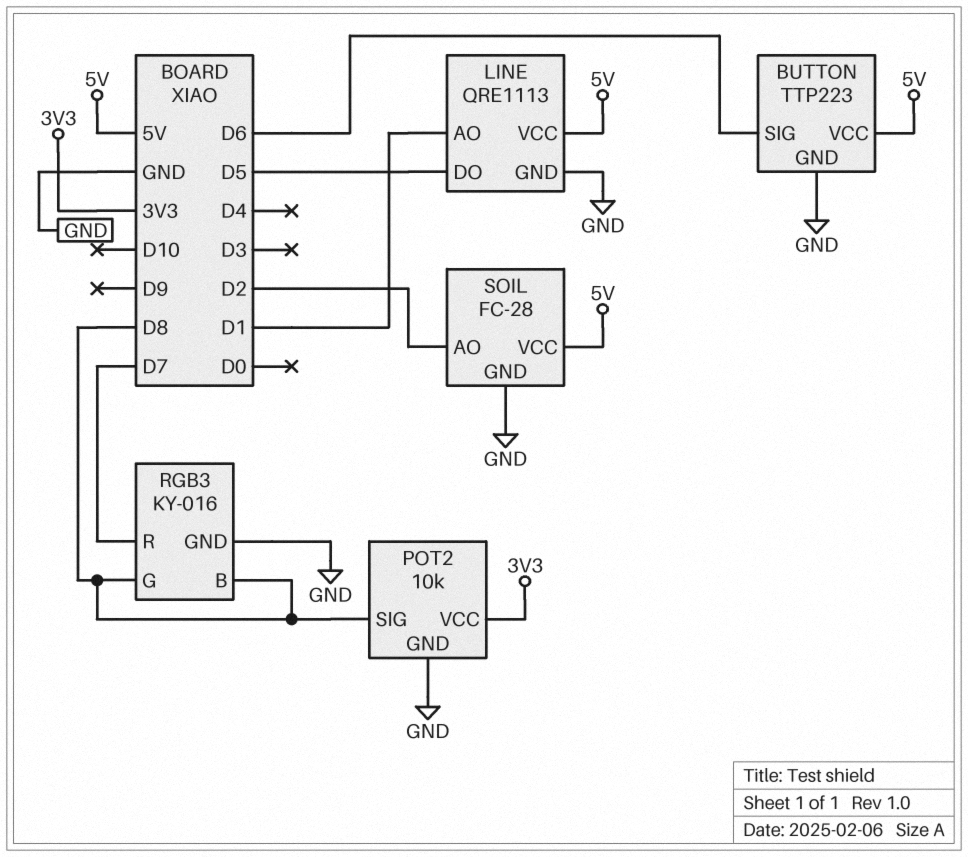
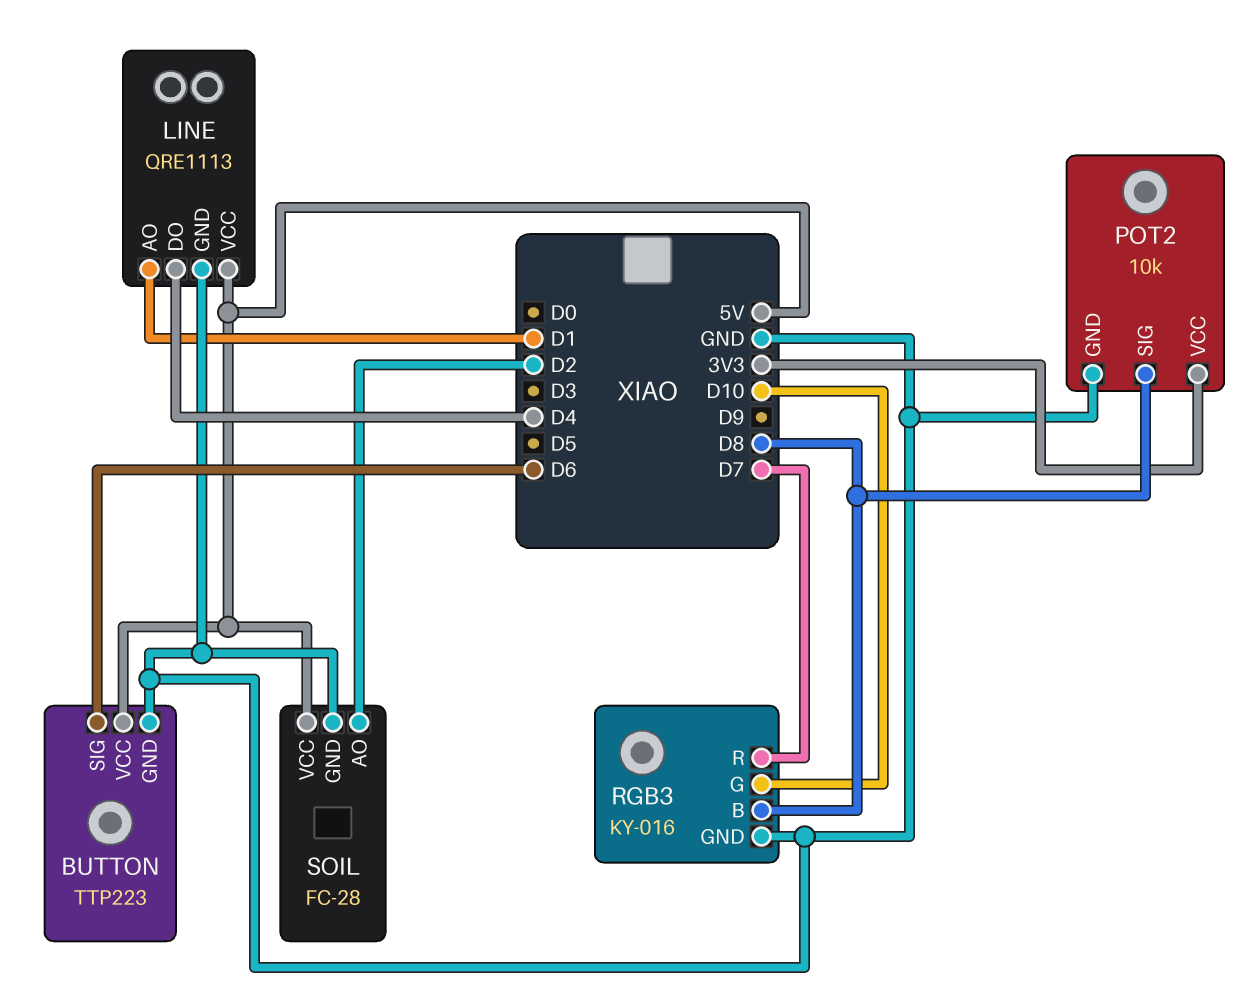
LINE pin DO: D5 -> D4
RGB3 pin G: D8 -> D10

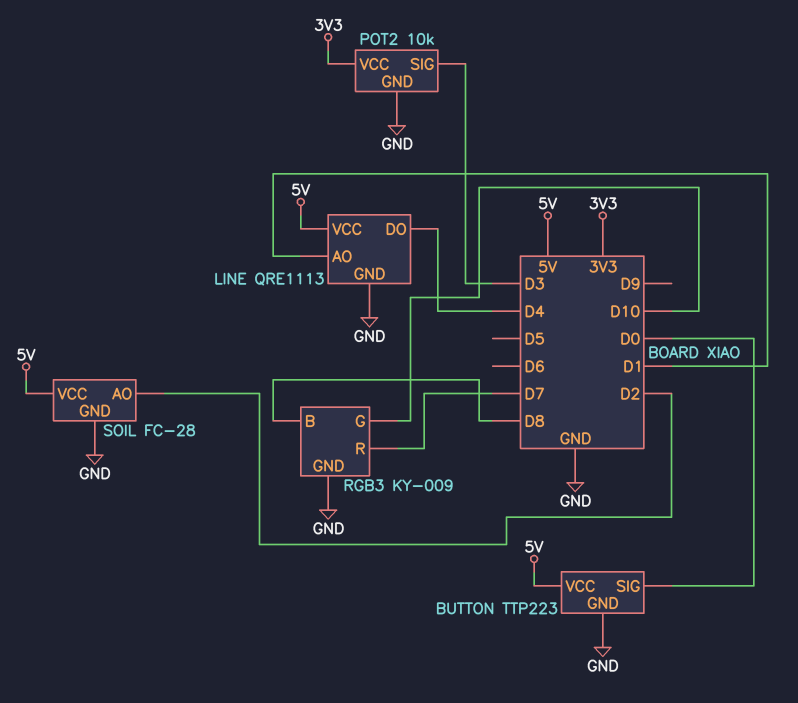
BUTTON pin SIG: D6 -> D0
POT2 pin SIG: D8 -> D3
RGB3: KY-016 -> KY-009

